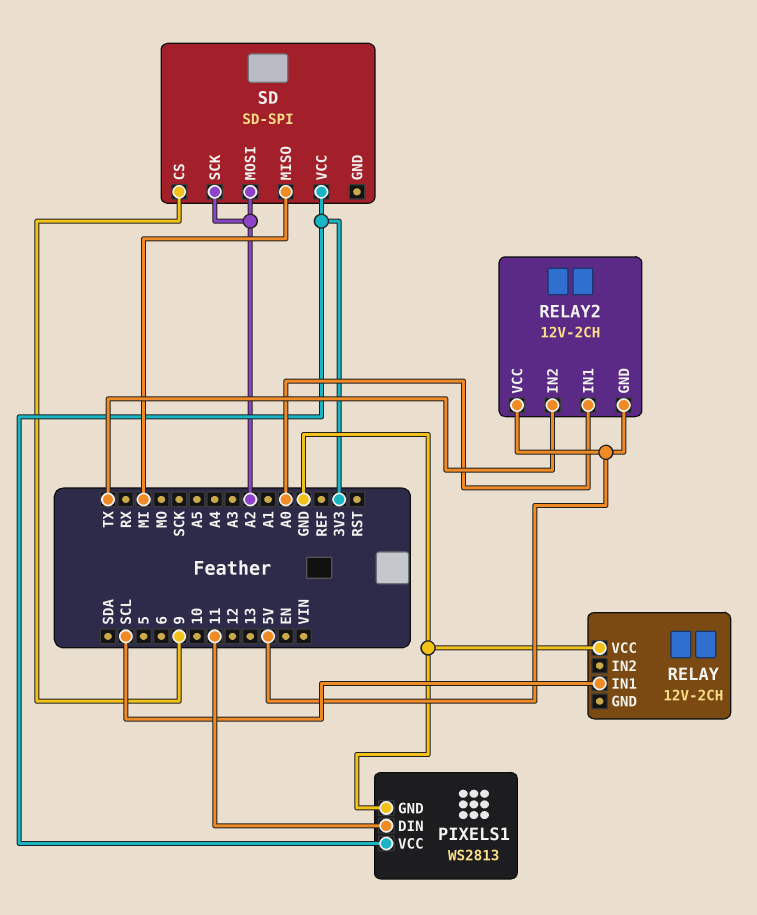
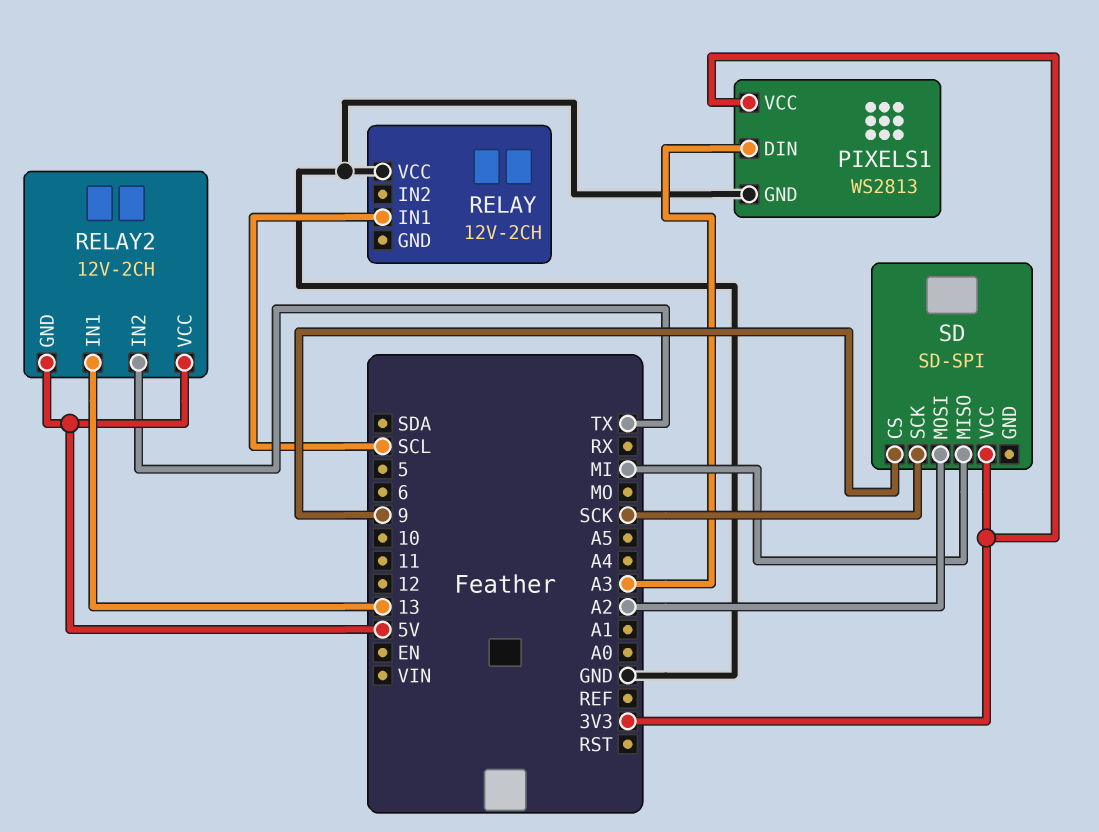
PIXELS1 pin DIN: 11 -> A3
RELAY2 pin IN1: A0 -> 13
SD pin SCK: A2 -> SCK

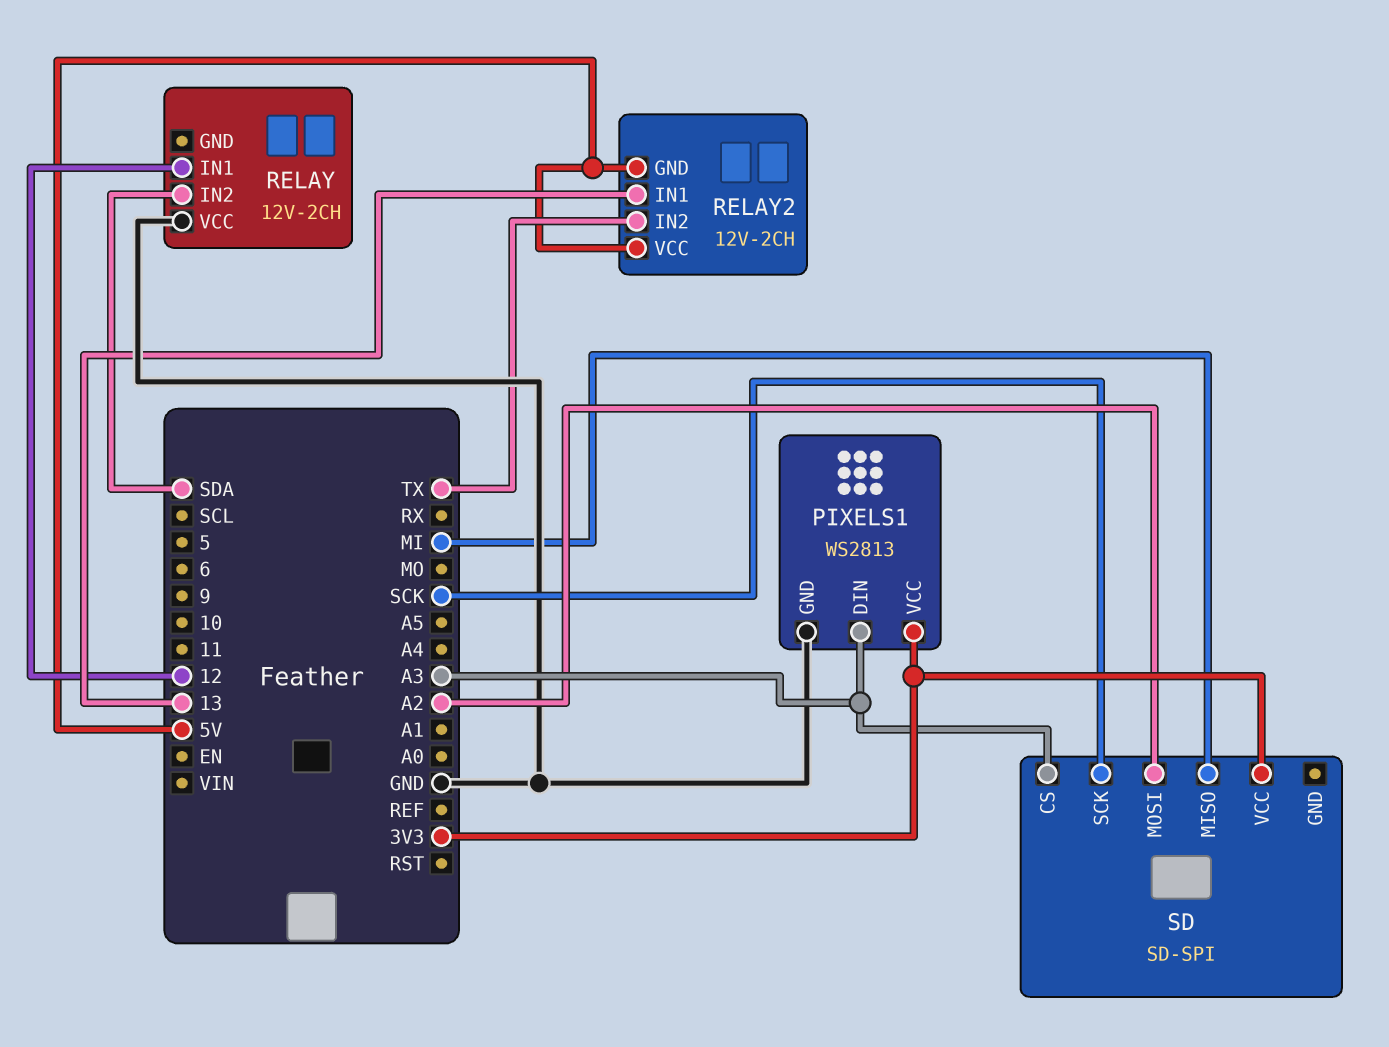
RELAY pin IN1: SCL -> 12
RELAY pin IN2: none -> SDA
SD pin CS: 9 -> A3

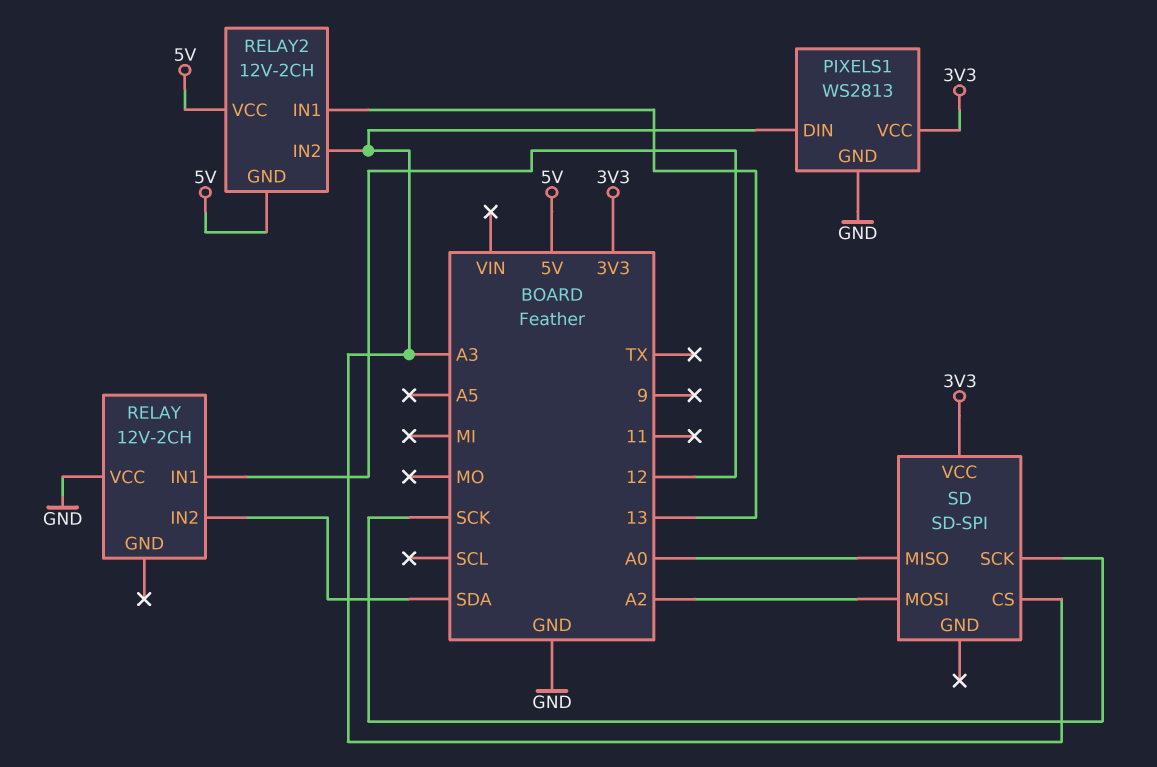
RELAY2 pin IN2: TX -> A3
SD pin MISO: MI -> A0

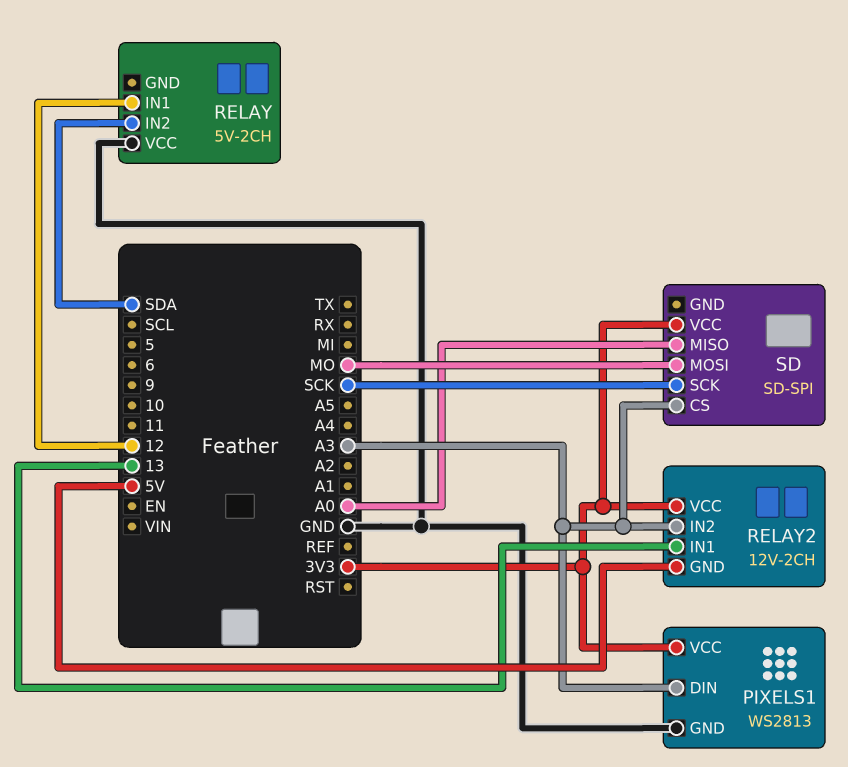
RELAY: 12V-2CH -> 5V-2CH
RELAY2 pin VCC: 5V -> 3V3
SD pin MOSI: A2 -> MO

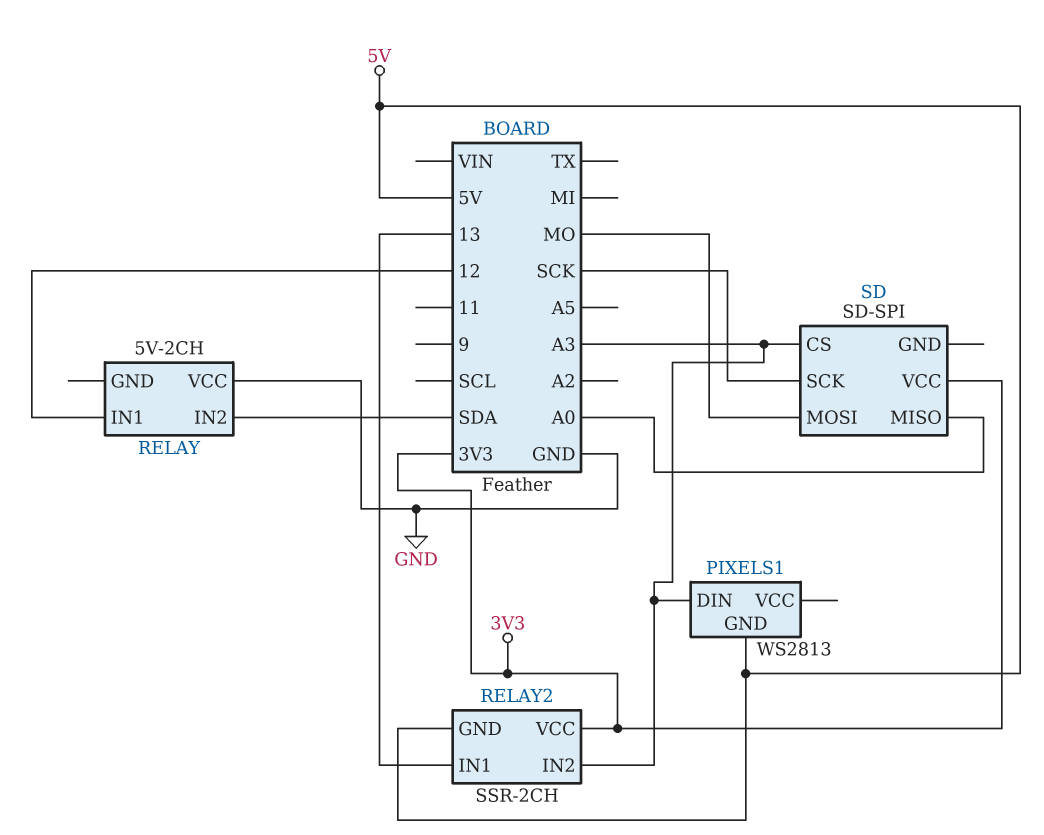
PIXELS1 pin GND: GND -> 5V
PIXELS1 pin VCC: 3V3 -> none
RELAY2: 12V-2CH -> SSR-2CH

